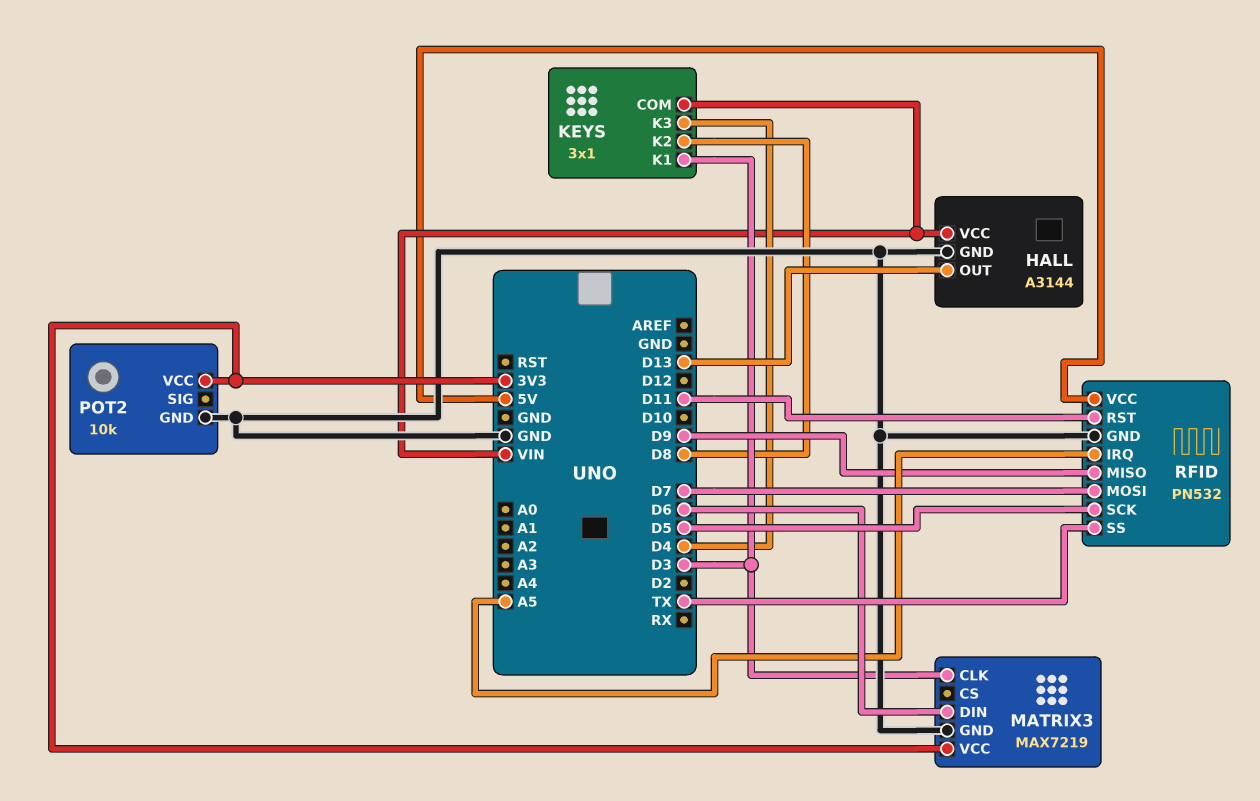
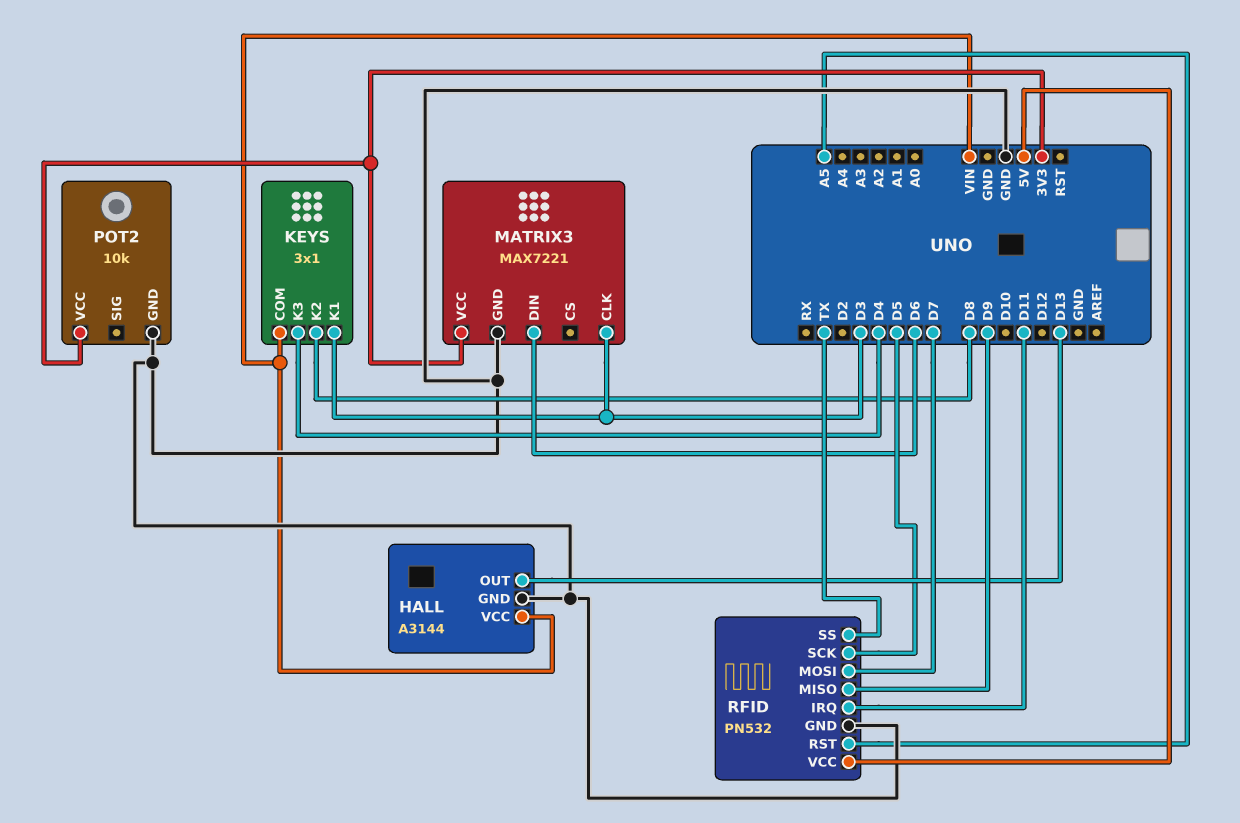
MATRIX3: MAX7219 -> MAX7221
RFID pin IRQ: A5 -> D11
RFID pin RST: D11 -> A5

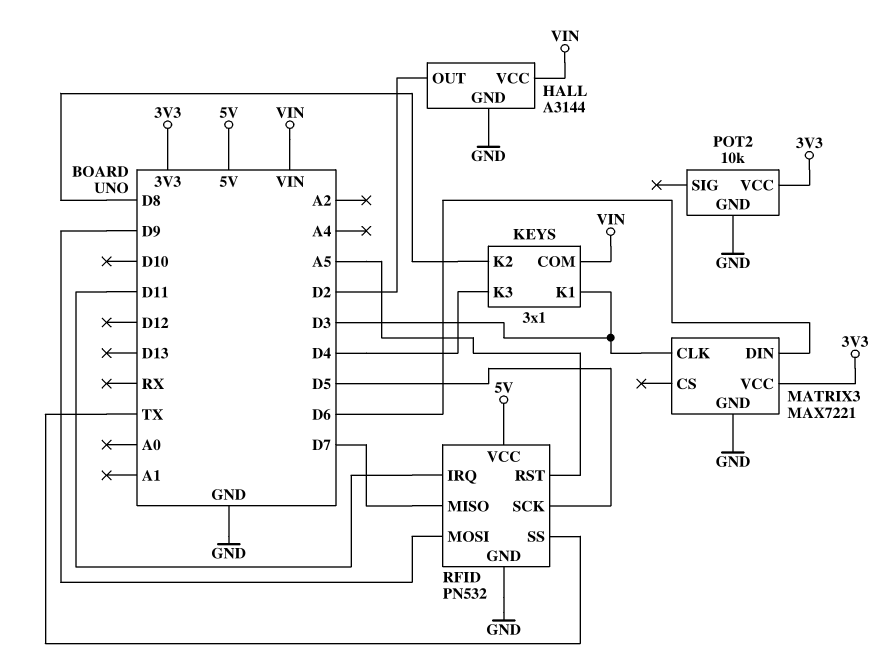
HALL pin OUT: D13 -> D2
RFID pin MISO: D9 -> D7
RFID pin MOSI: D7 -> D9

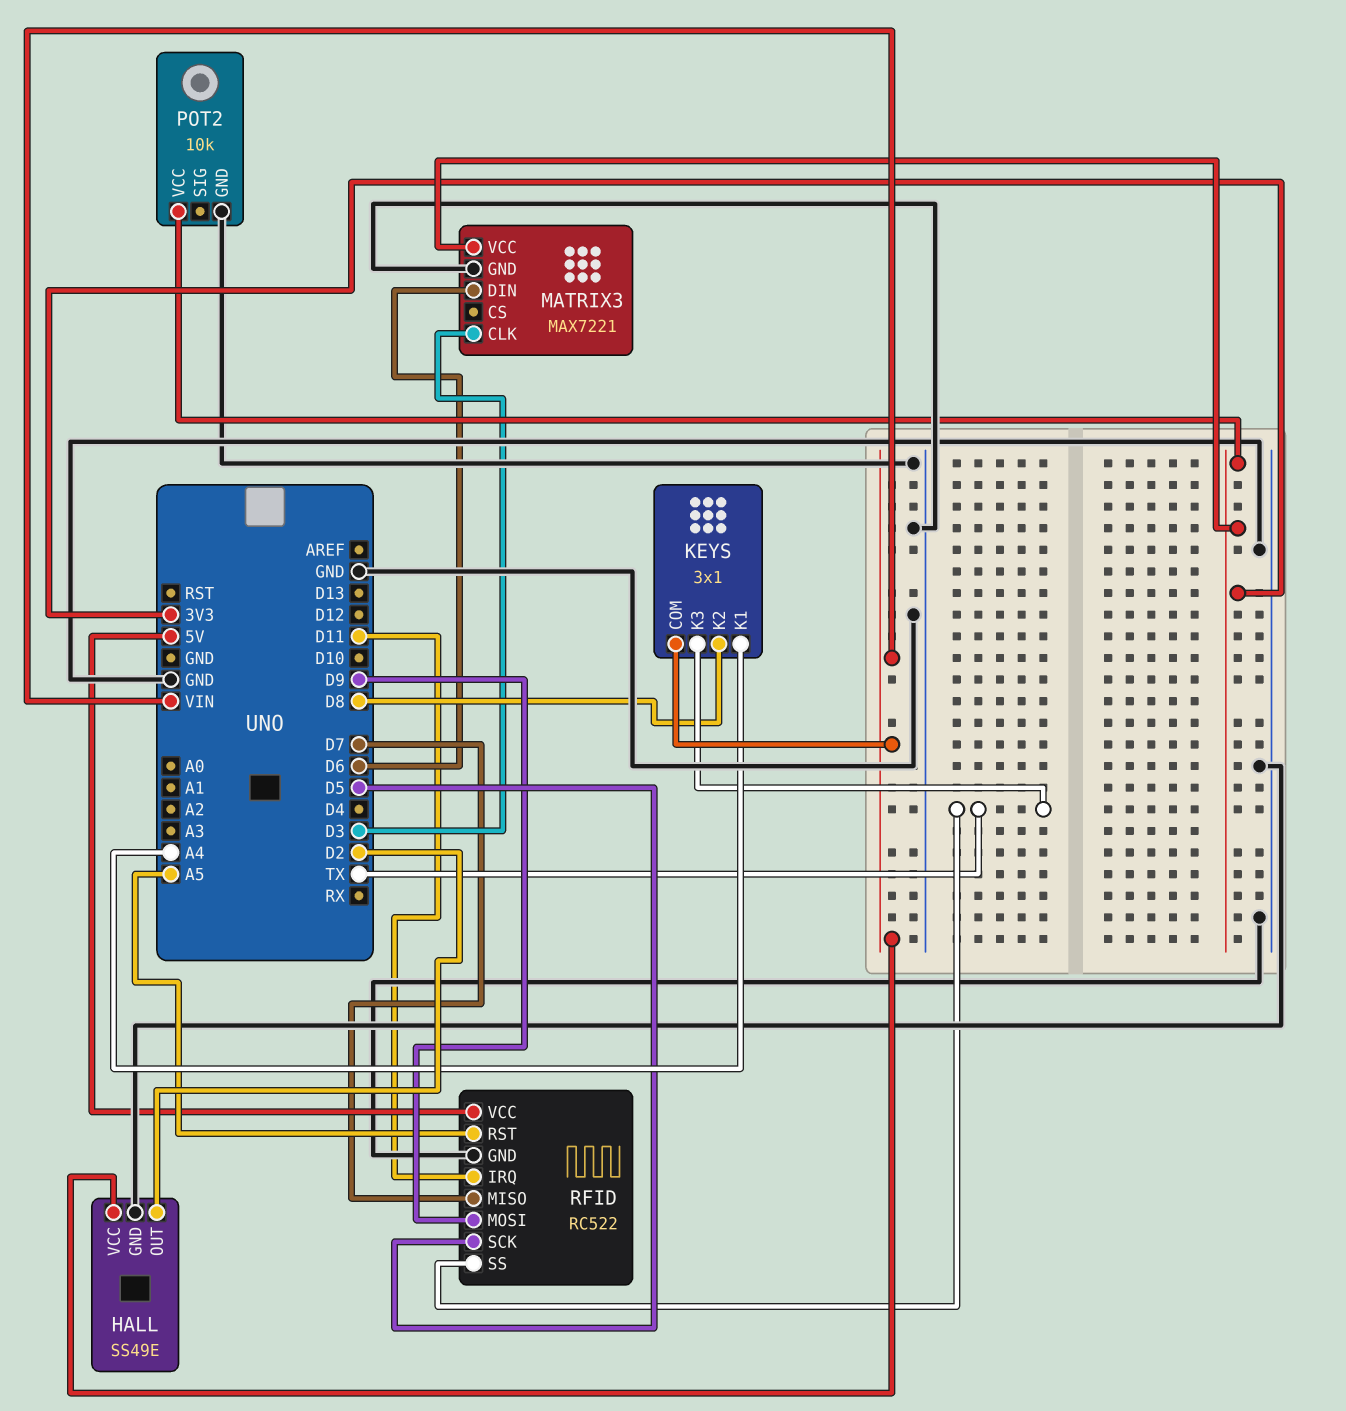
HALL: A3144 -> SS49E
KEYS pin K1: D3 -> A4
KEYS pin K3: D4 -> TX
RFID: PN532 -> RC522

